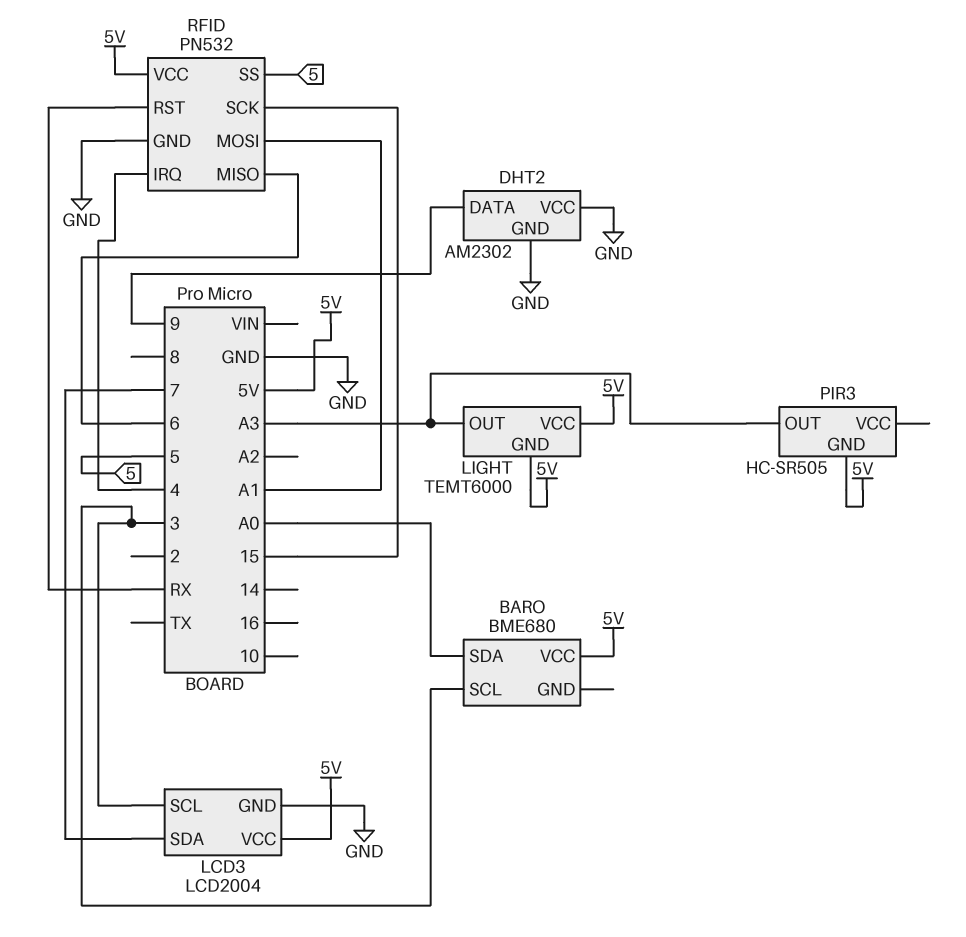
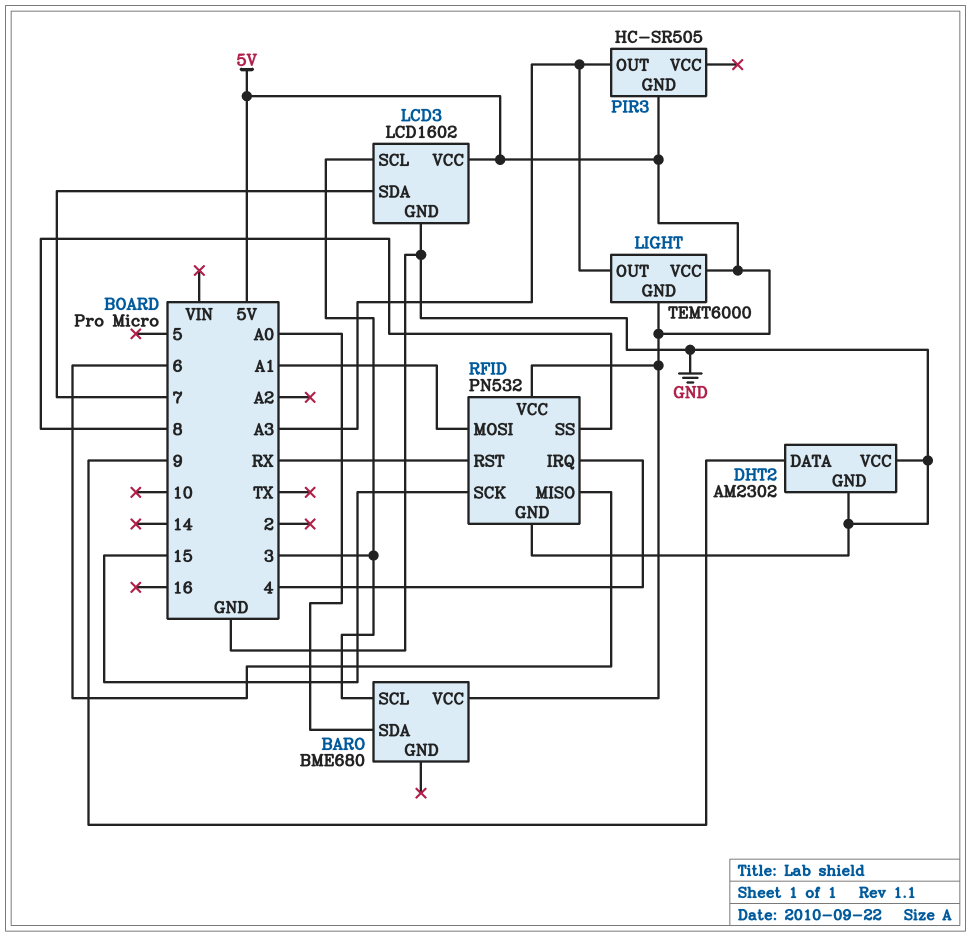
LCD3: LCD2004 -> LCD1602
RFID pin SS: 5 -> 8

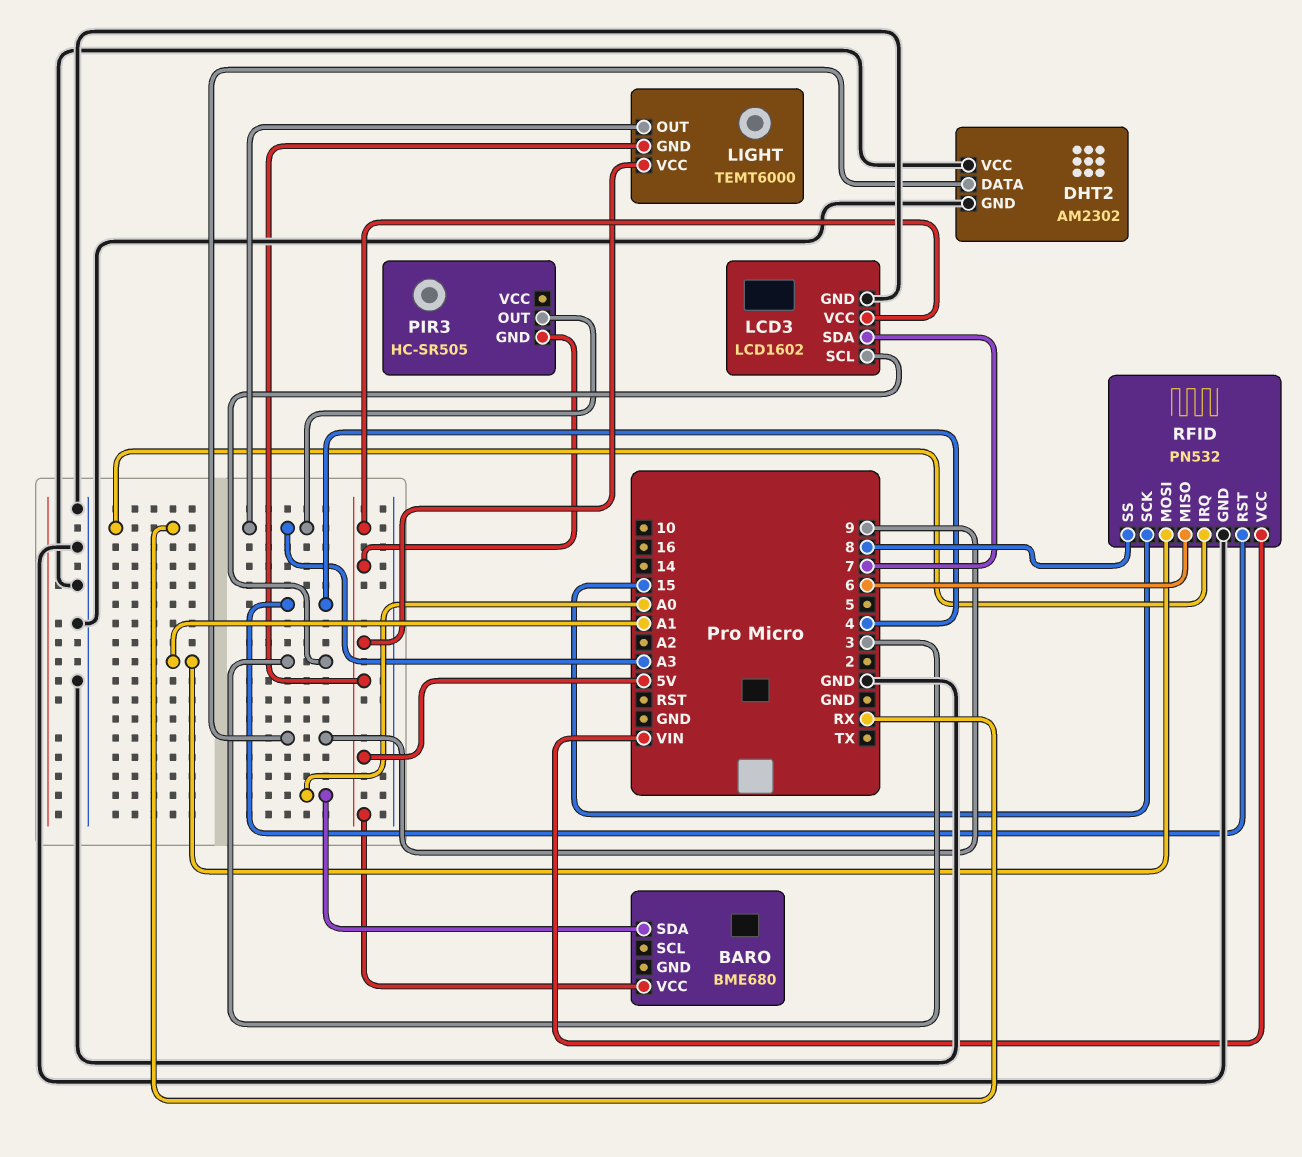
BARO pin SCL: 3 -> none
RFID pin IRQ: 4 -> RX
RFID pin RST: RX -> 4
RFID pin VCC: 5V -> VIN

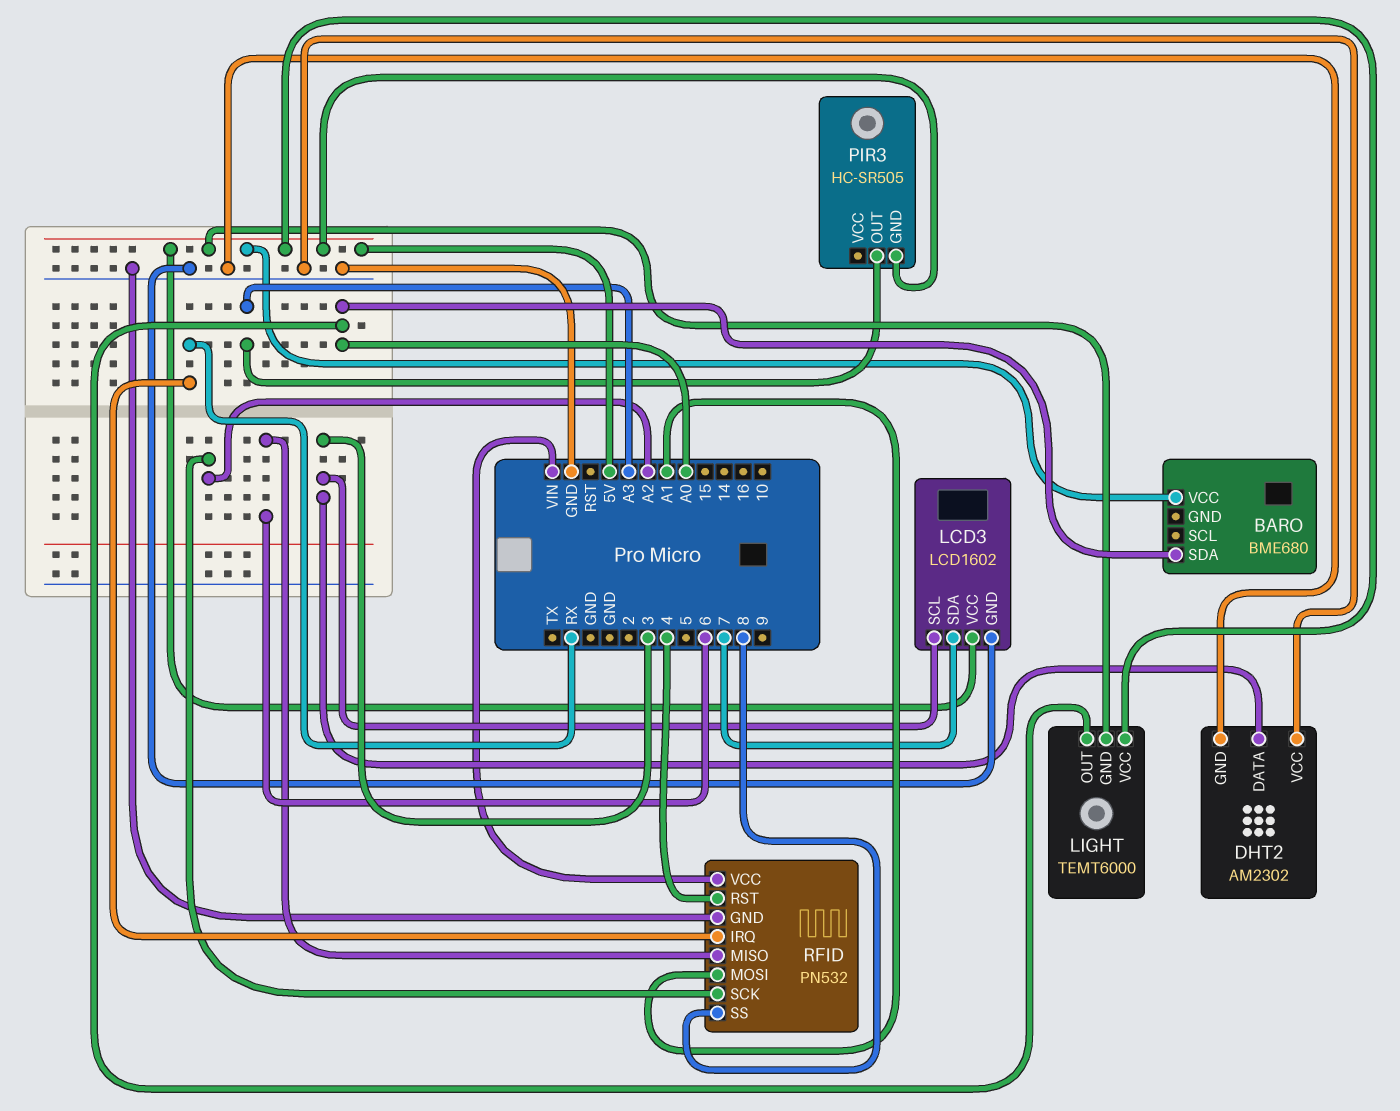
DHT2 pin DATA: 9 -> 3
LIGHT pin OUT: A3 -> A0
RFID pin SCK: 15 -> A2

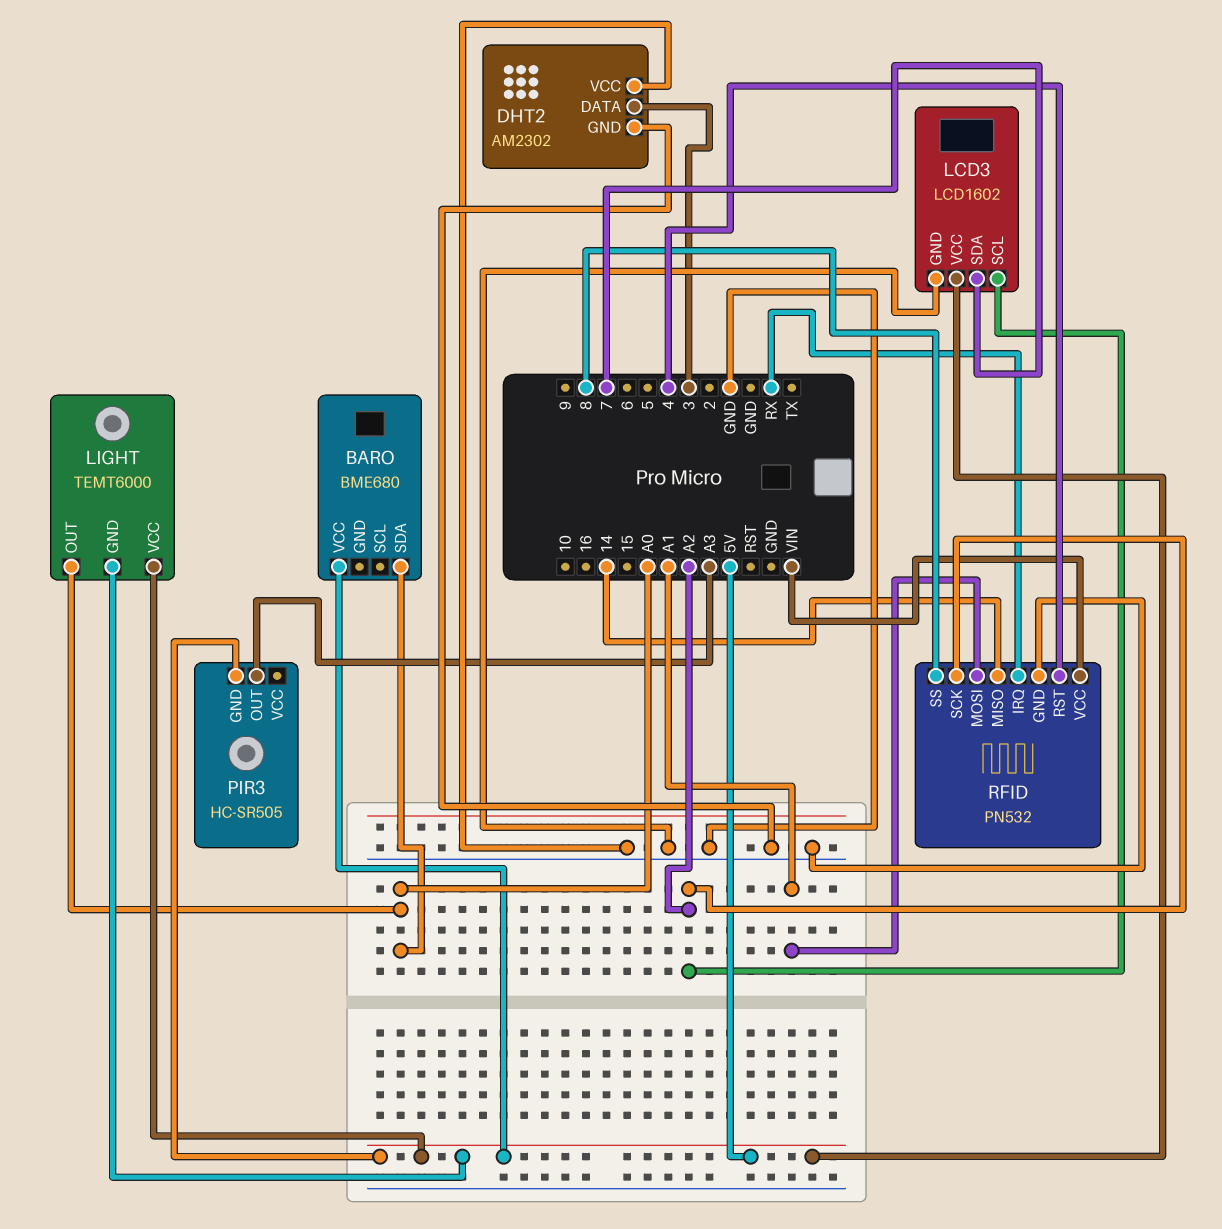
LCD3 pin SCL: 3 -> A2
RFID pin MISO: 6 -> 14

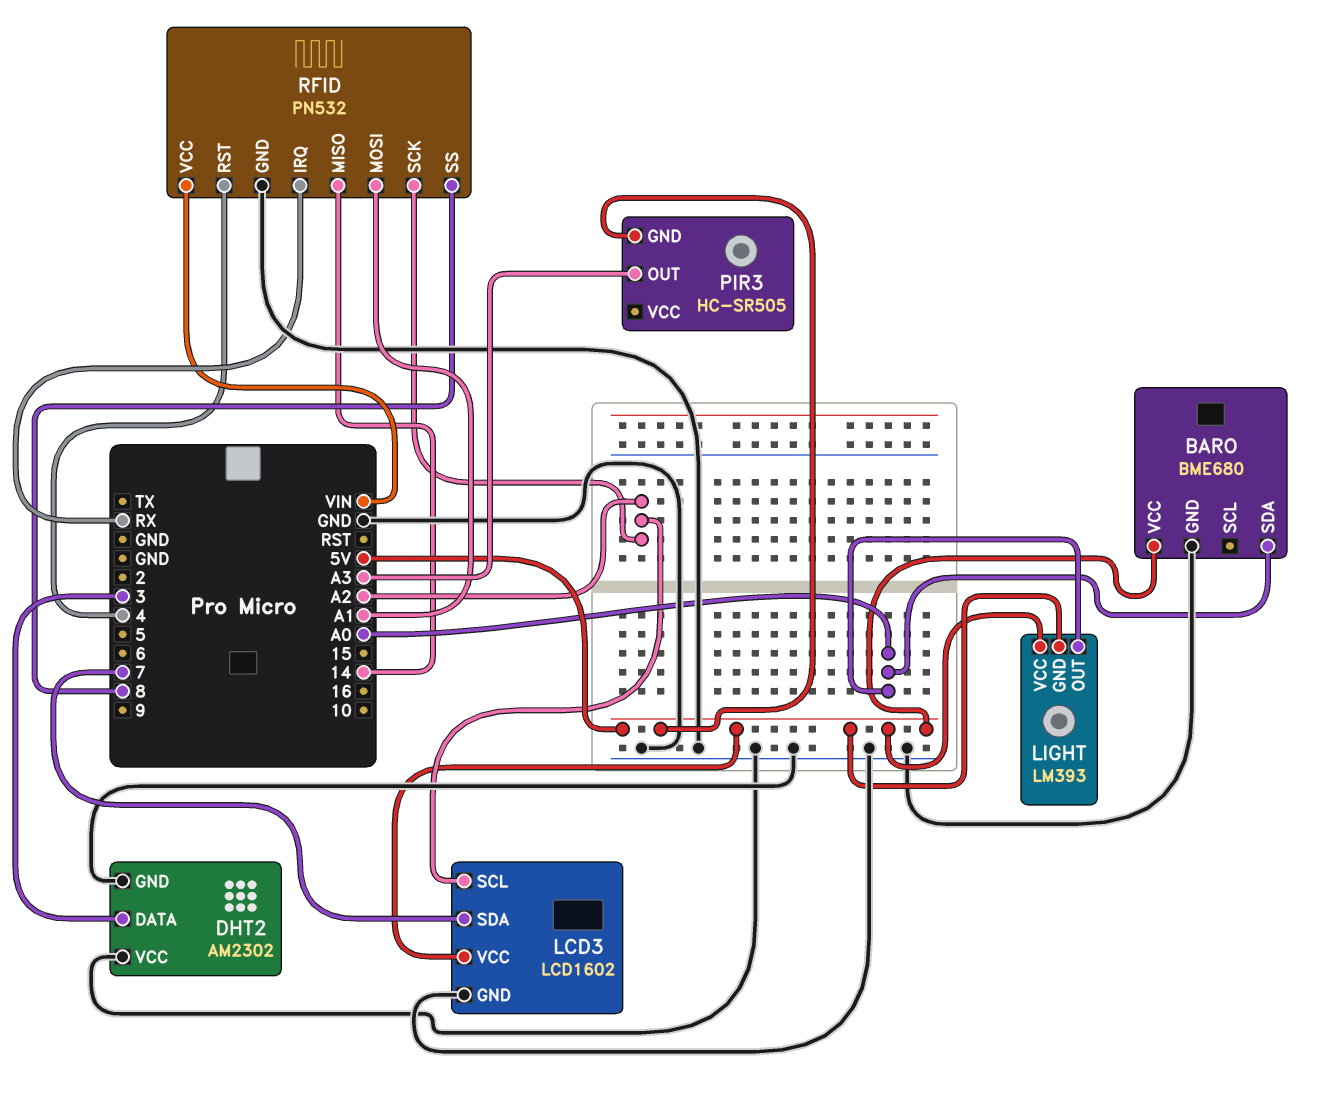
BARO pin GND: none -> GND
LIGHT: TEMT6000 -> LM393

